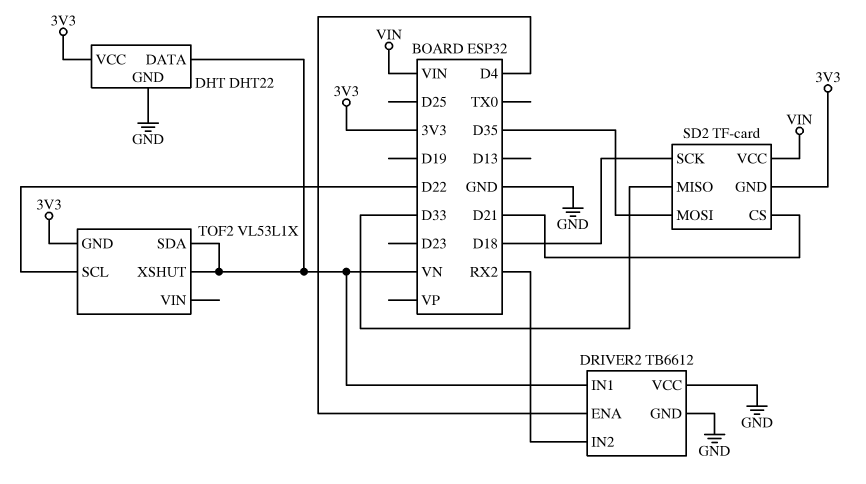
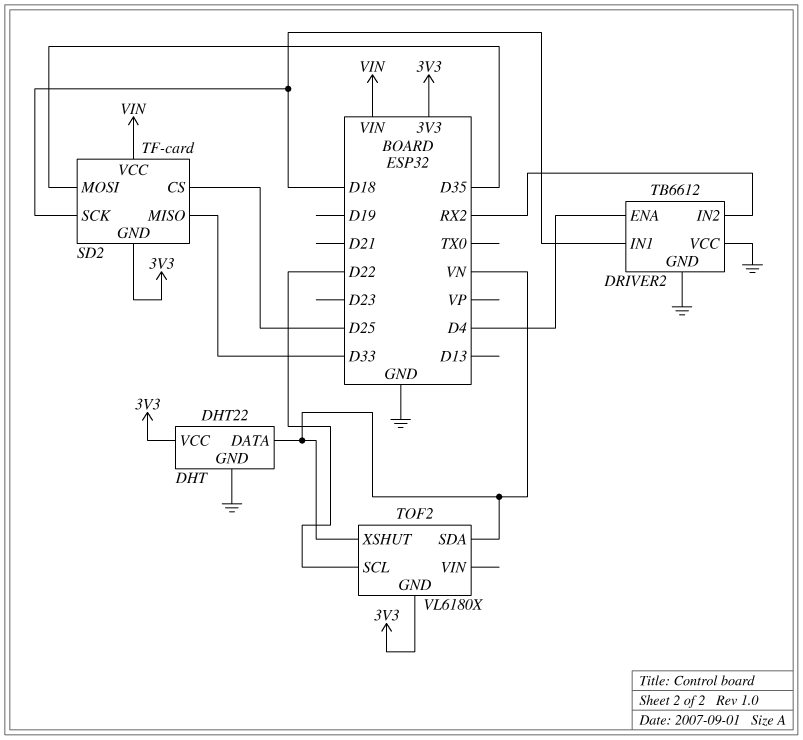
DRIVER2 pin IN1: VN -> D18
SD2 pin CS: D21 -> D25
TOF2: VL53L1X -> VL6180X

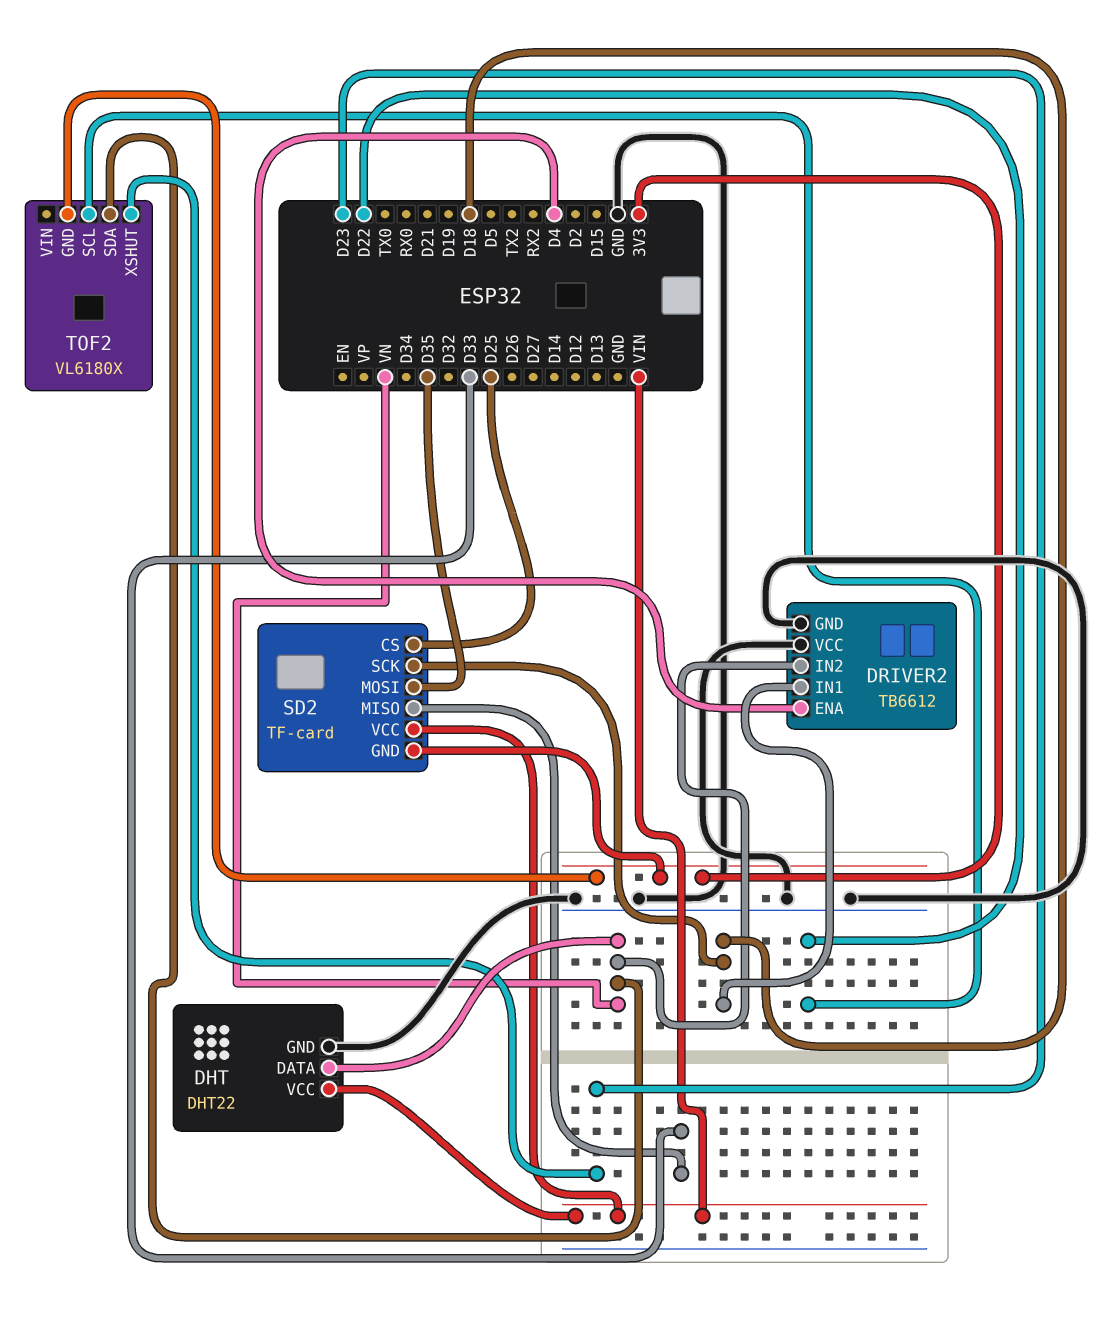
DHT pin VCC: 3V3 -> VIN
DRIVER2 pin IN2: RX2 -> VN
TOF2 pin XSHUT: VN -> D23

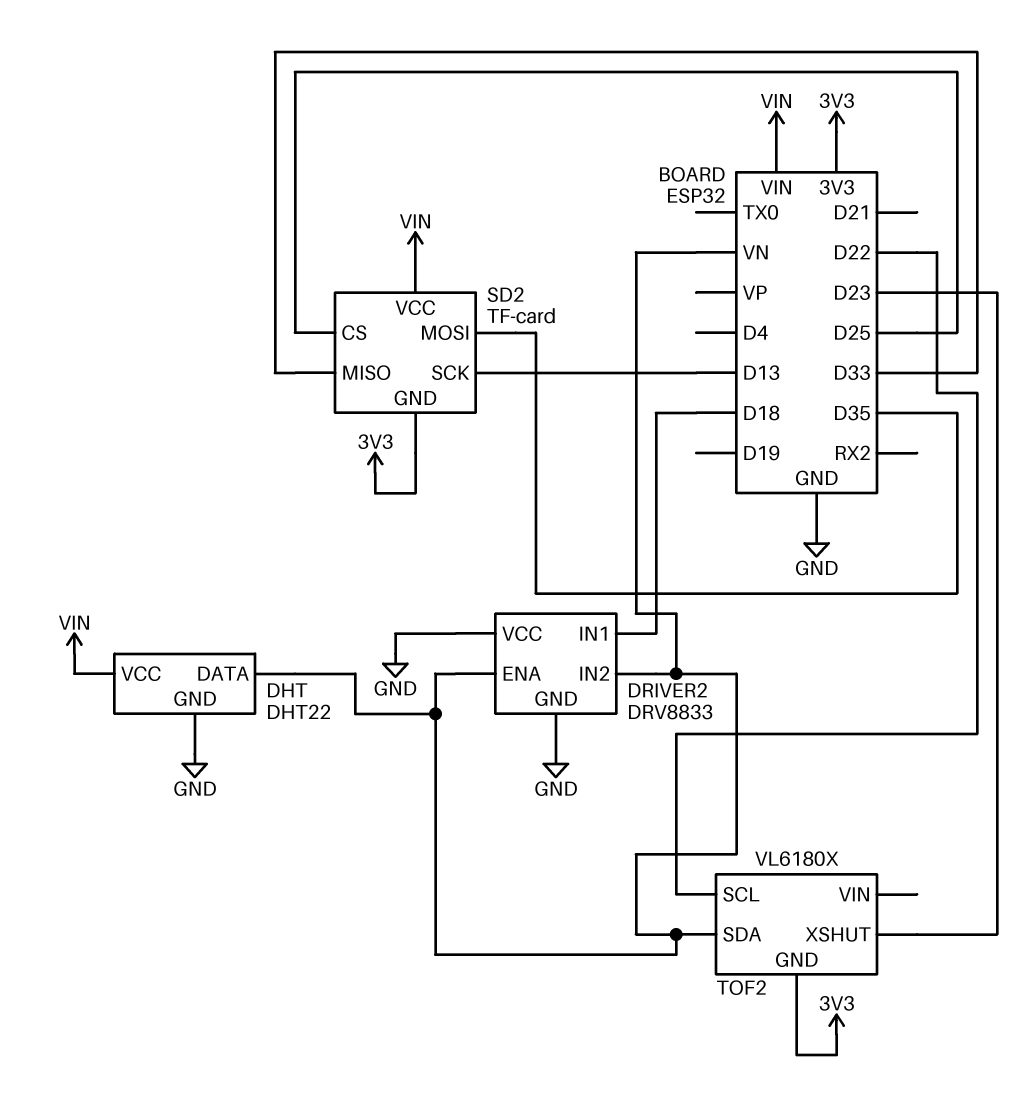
DRIVER2: TB6612 -> DRV8833
DRIVER2 pin ENA: D4 -> VN
SD2 pin SCK: D18 -> D13

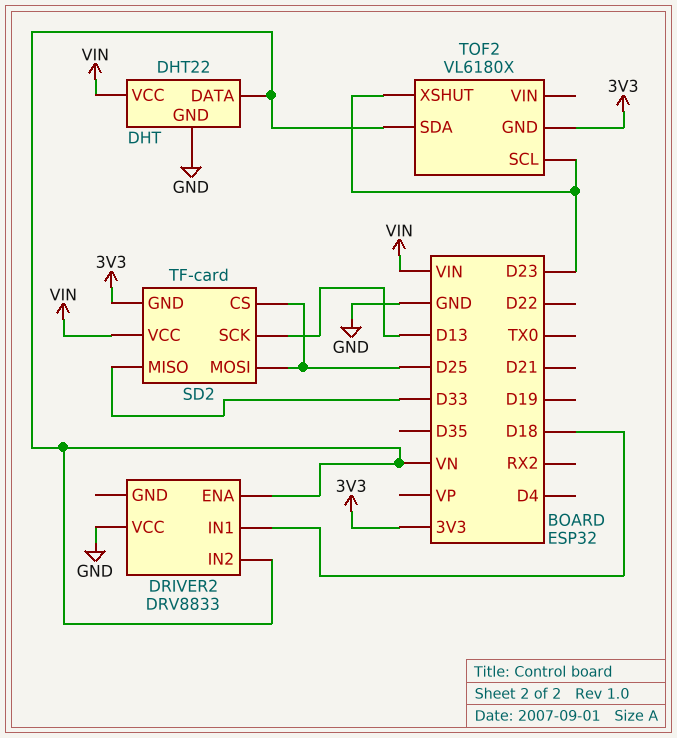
DRIVER2 pin GND: GND -> none
SD2 pin MOSI: D35 -> D25
TOF2 pin SCL: D22 -> D23

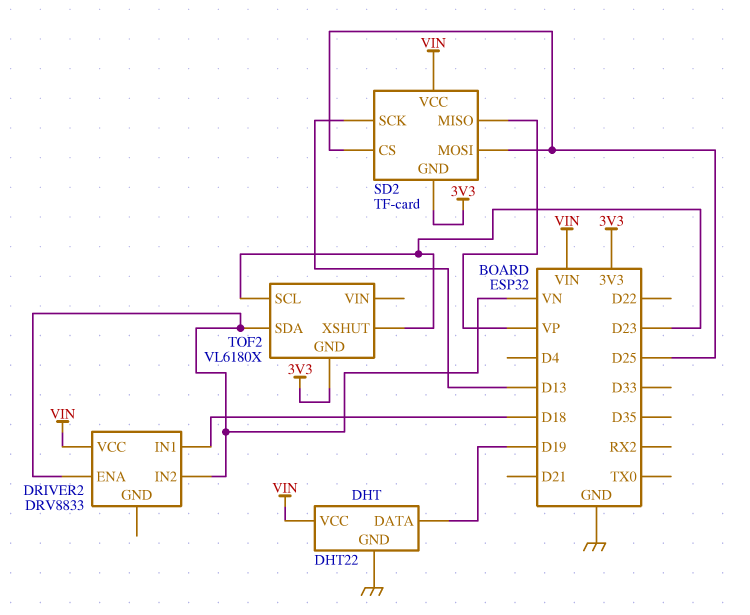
DHT pin DATA: VN -> D19
DRIVER2 pin VCC: GND -> VIN
SD2 pin MISO: D33 -> VP

